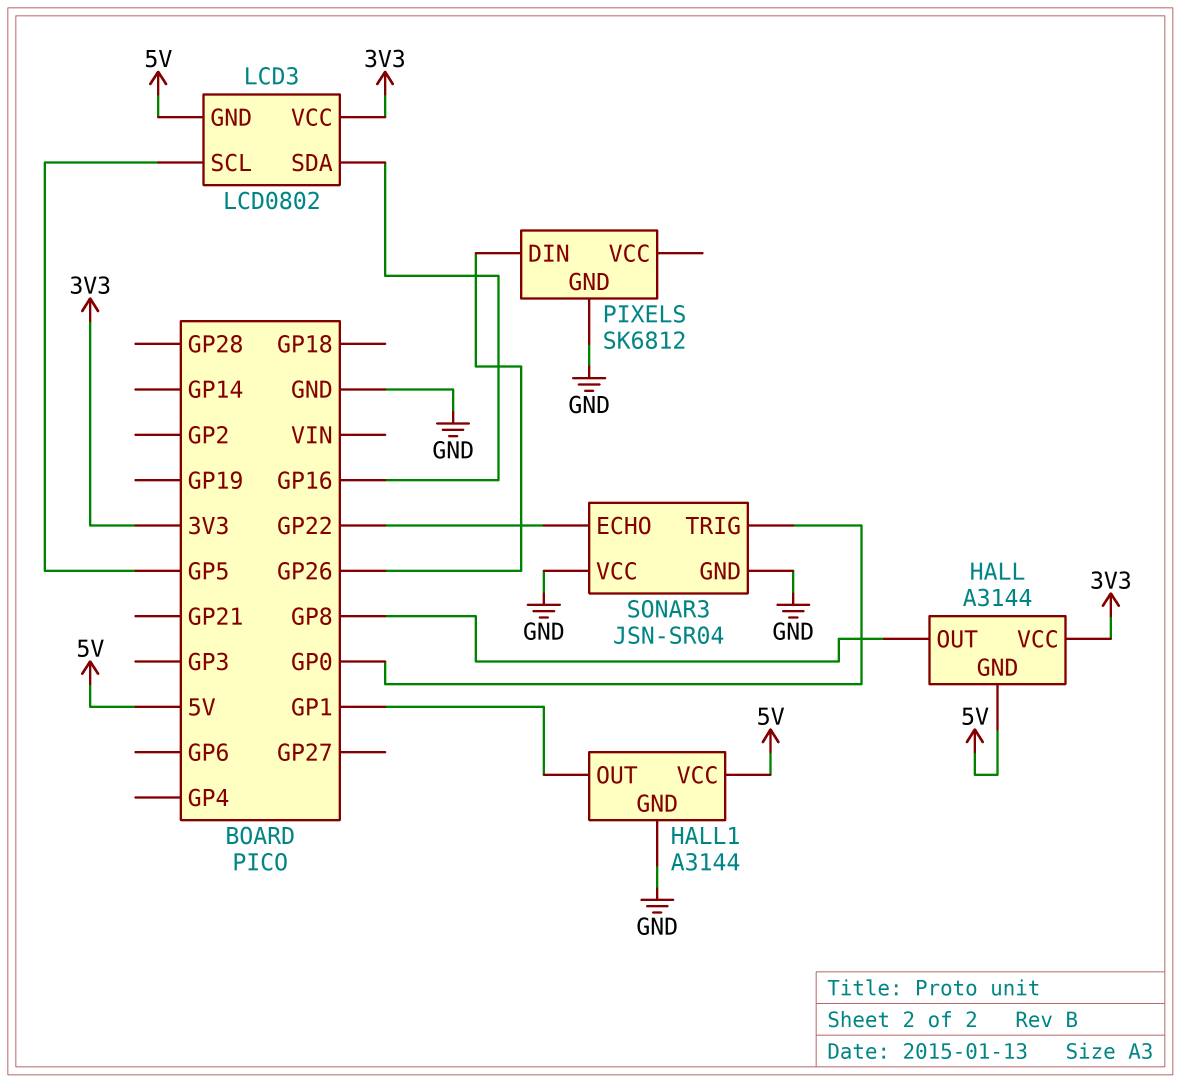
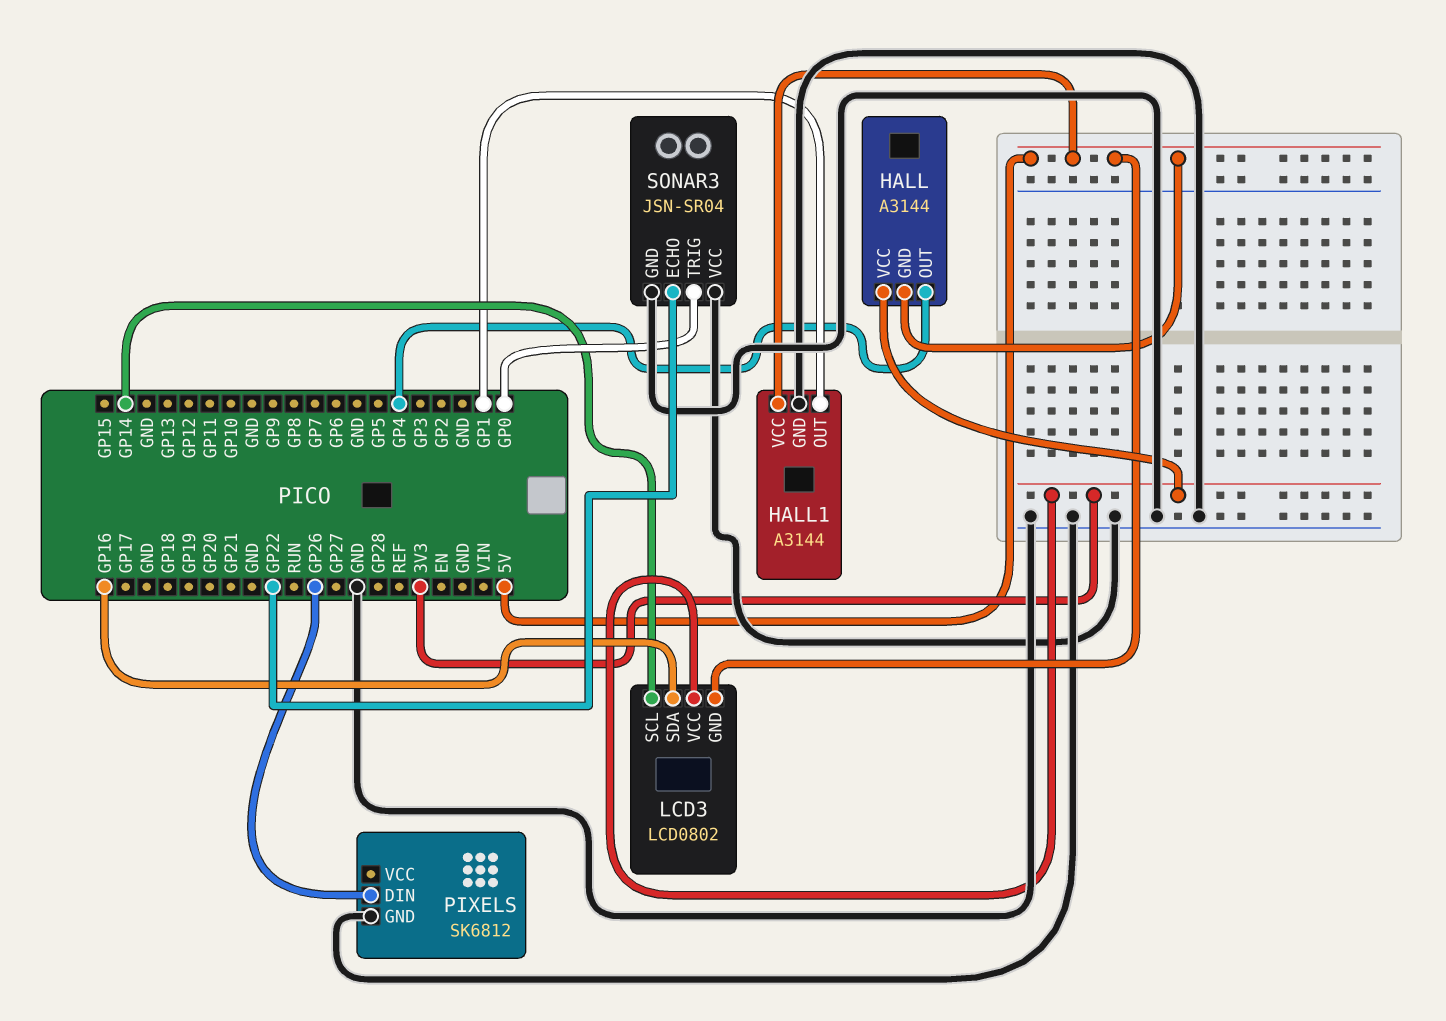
HALL pin OUT: GP8 -> GP4
LCD3 pin SCL: GP5 -> GP14

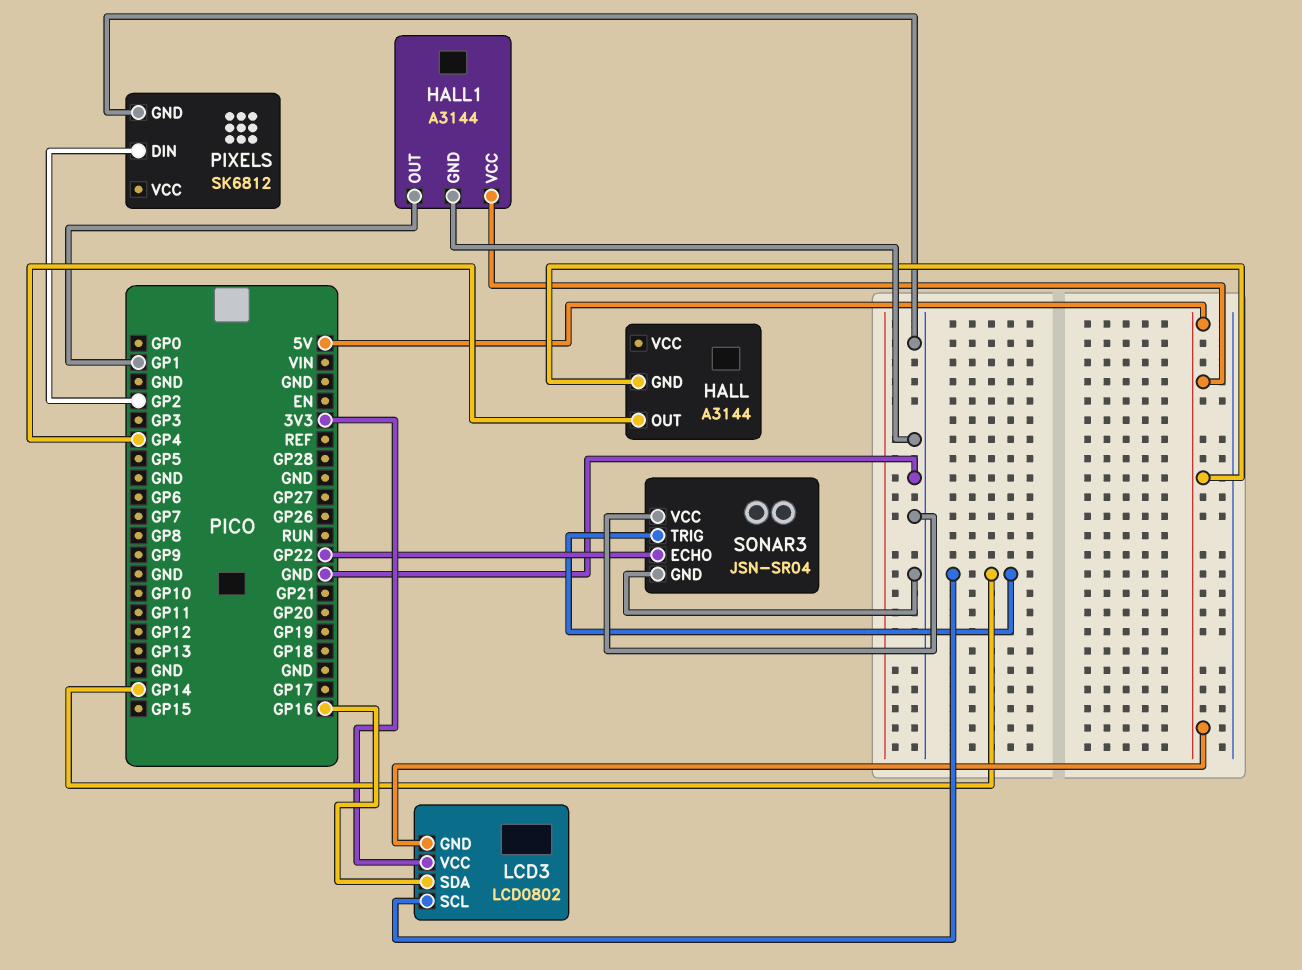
HALL pin VCC: 3V3 -> none
PIXELS pin DIN: GP26 -> GP2
SONAR3 pin TRIG: GP0 -> GP14

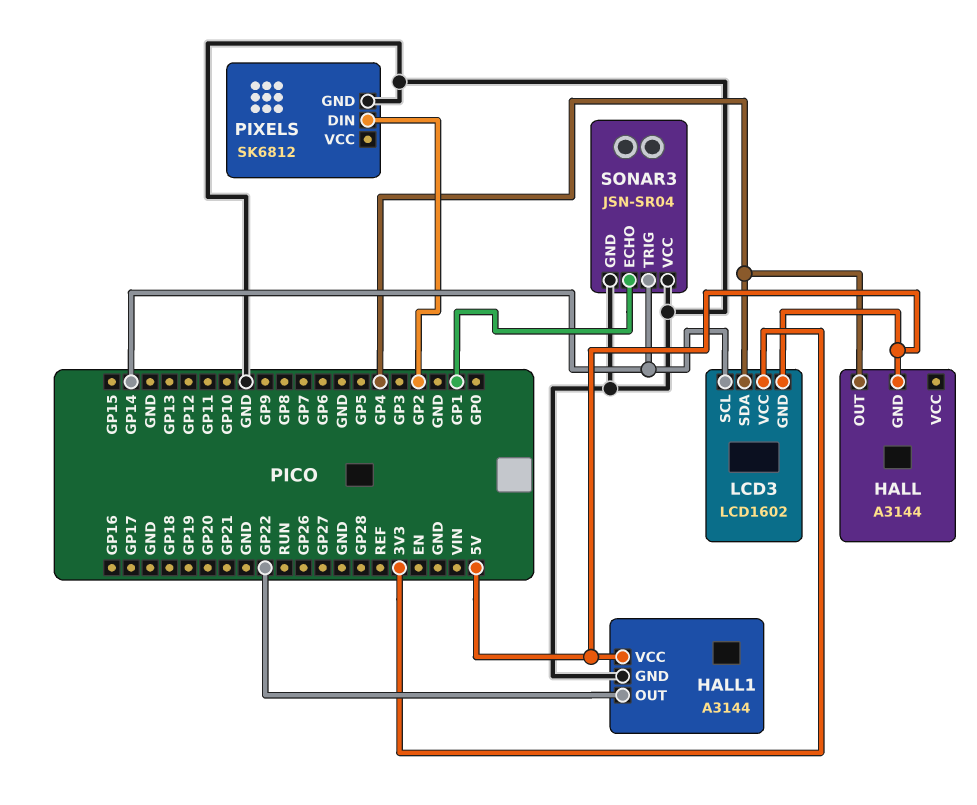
HALL1 pin OUT: GP1 -> GP22
LCD3: LCD0802 -> LCD1602
LCD3 pin SDA: GP16 -> GP4
SONAR3 pin ECHO: GP22 -> GP1

